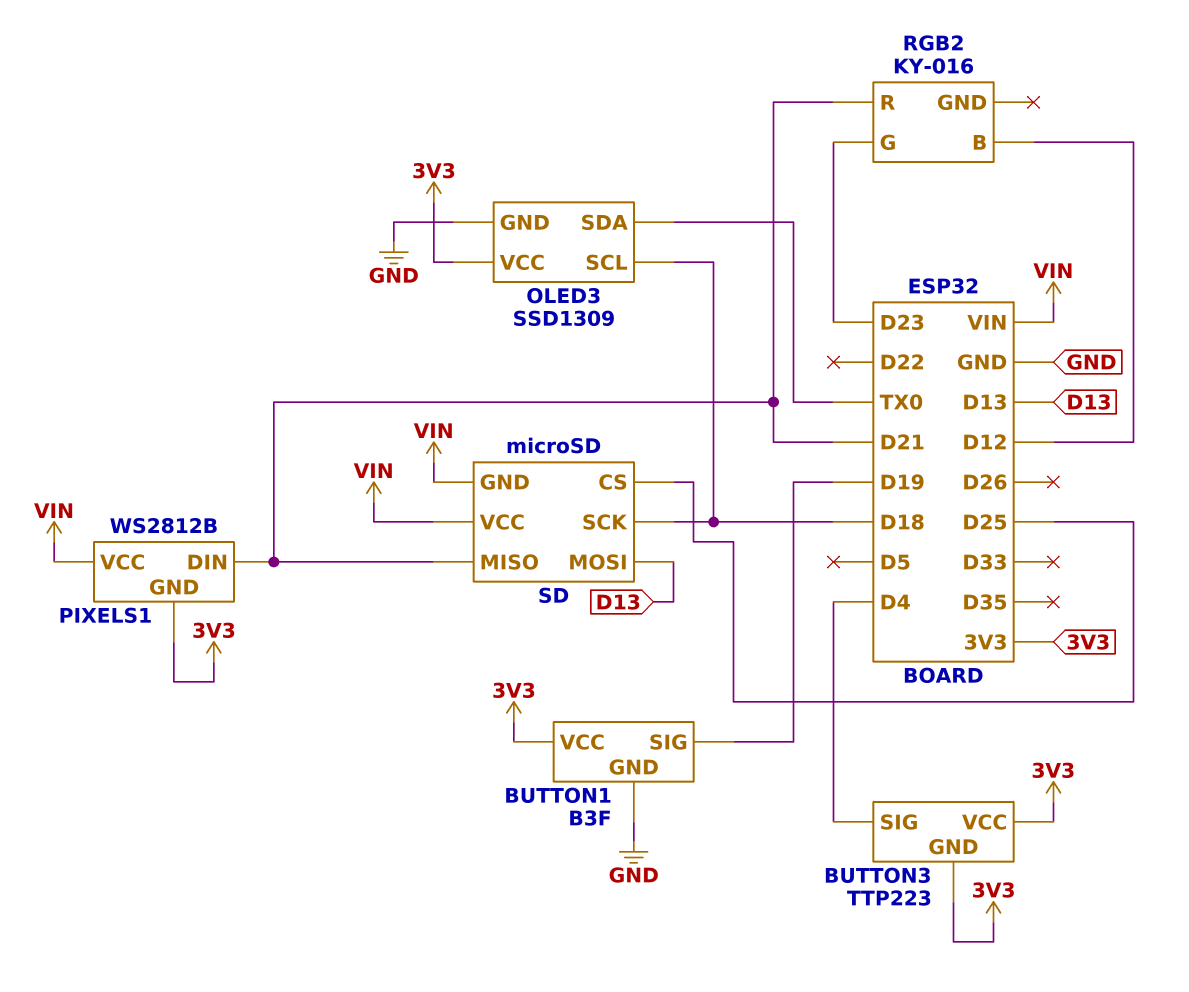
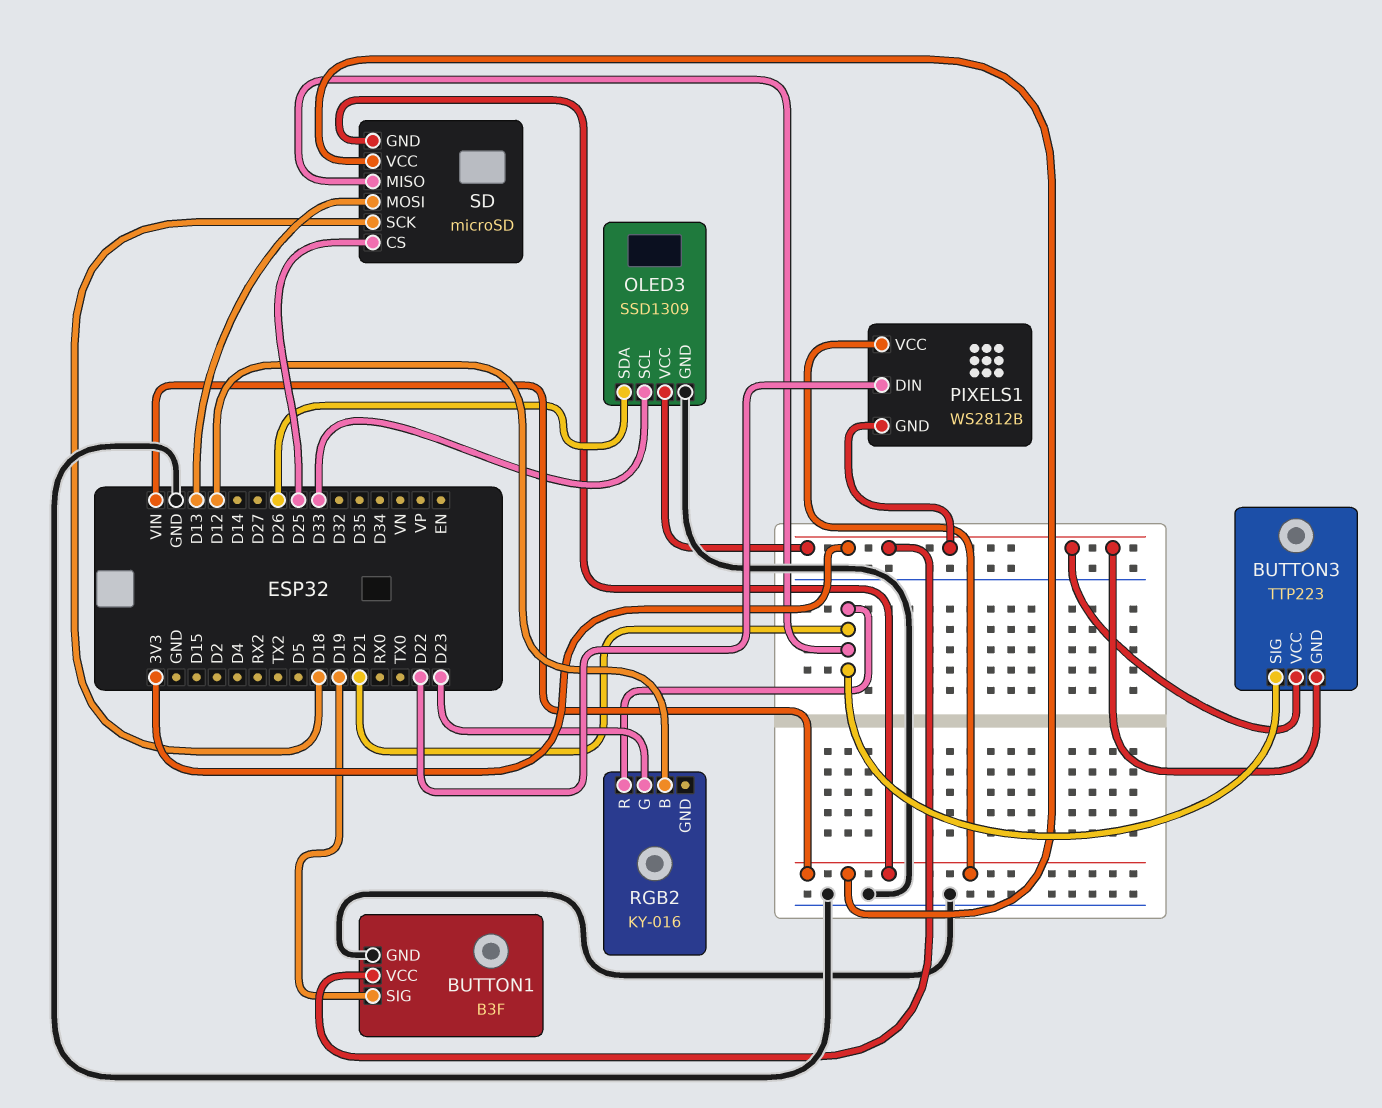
BUTTON3 pin SIG: D4 -> D21
OLED3 pin SCL: D18 -> D33
OLED3 pin SDA: TX0 -> D26
PIXELS1 pin DIN: D21 -> D22

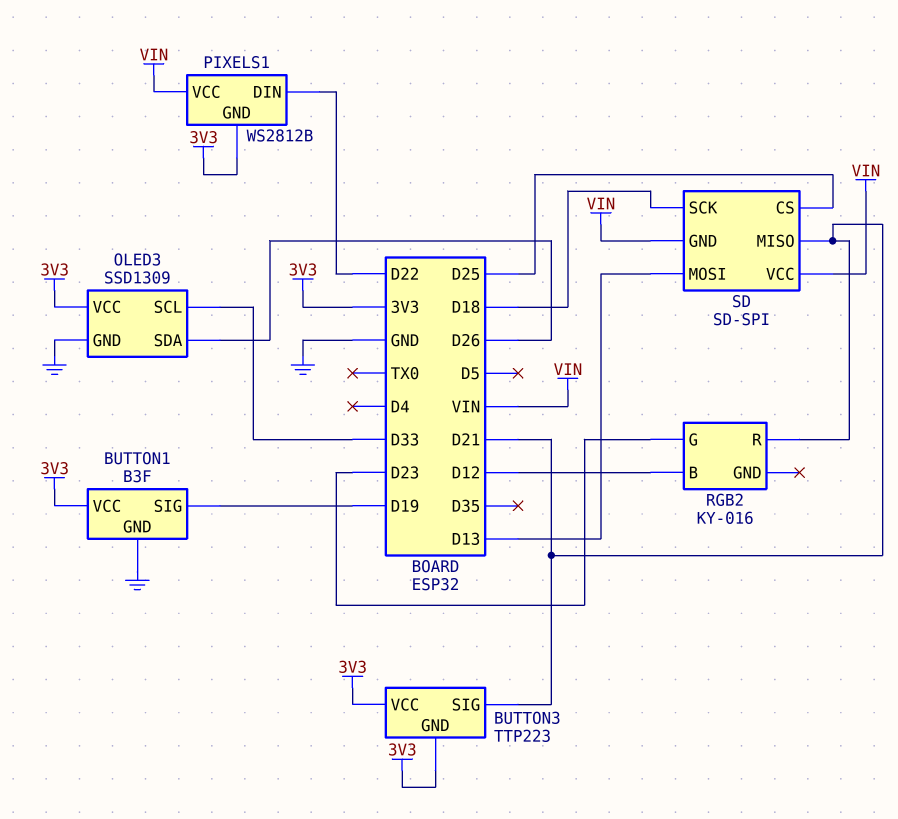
SD: microSD -> SD-SPI

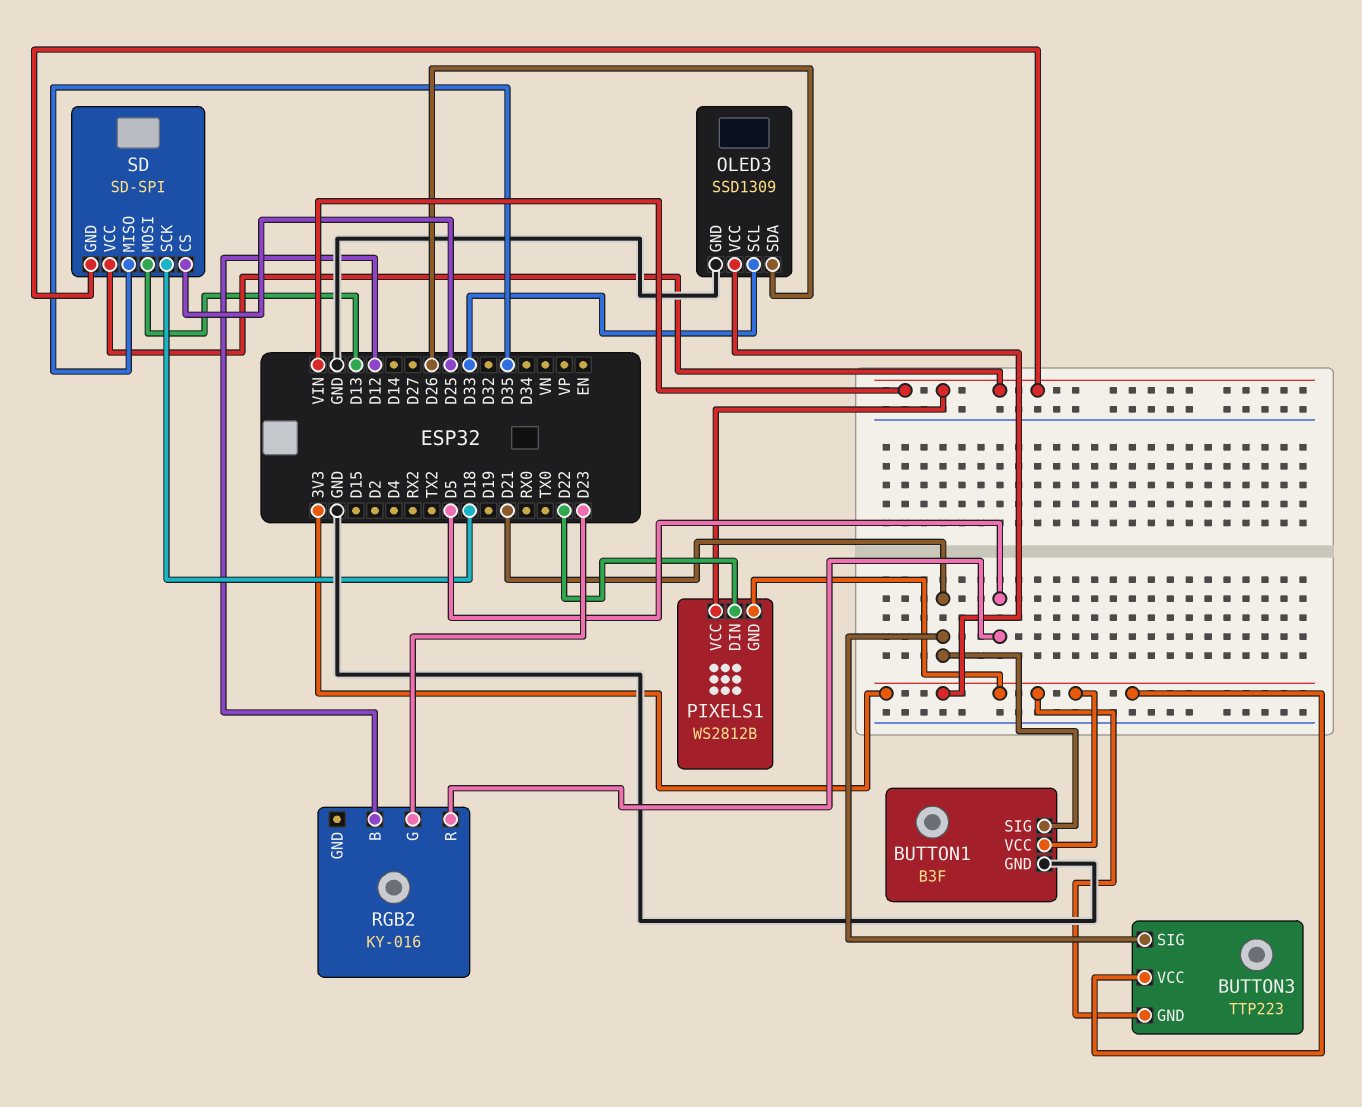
BUTTON1 pin SIG: D19 -> D21
RGB2 pin R: D21 -> D5
SD pin MISO: D21 -> D35

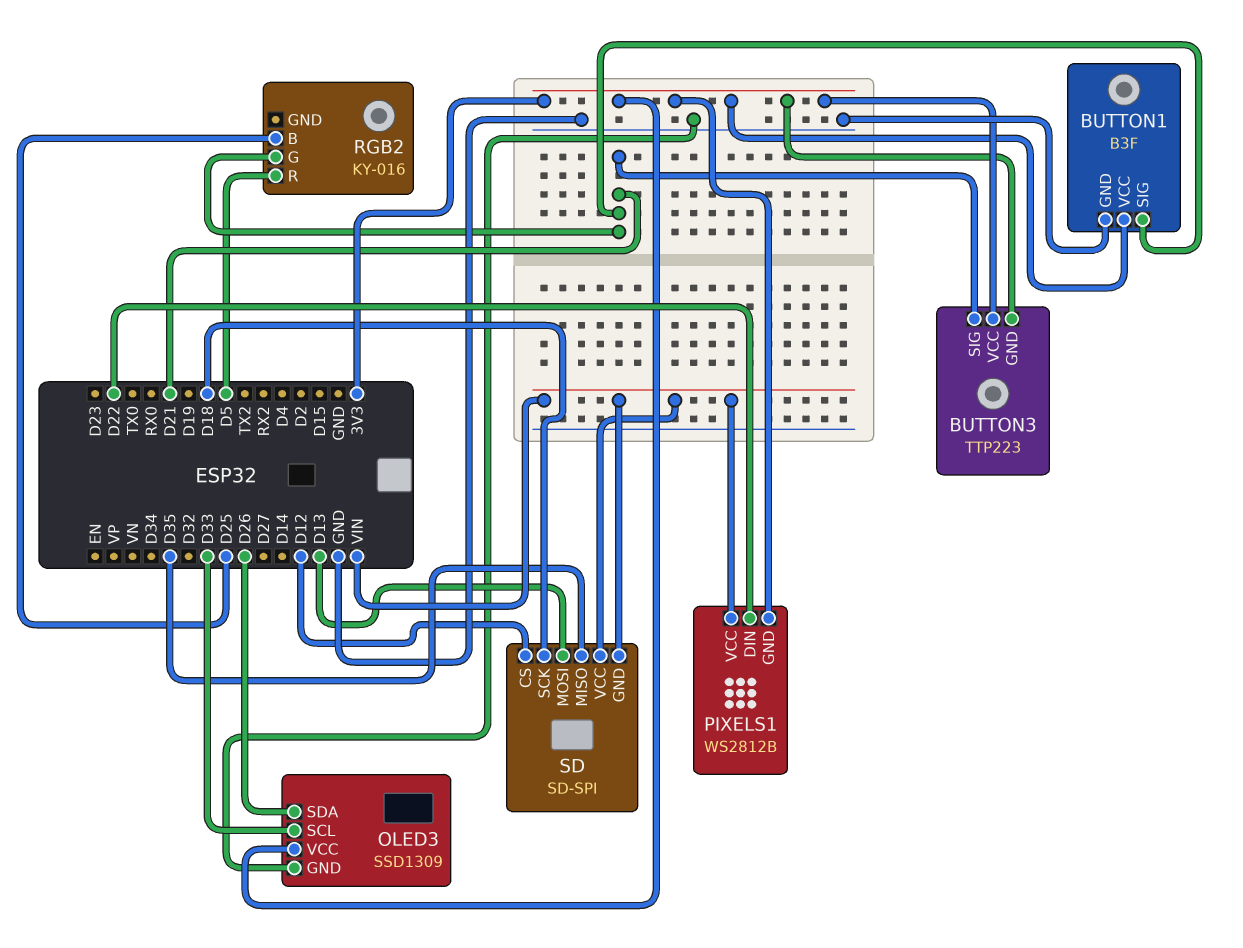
RGB2 pin B: D12 -> D25
RGB2 pin G: D23 -> D21
SD pin CS: D25 -> D12

